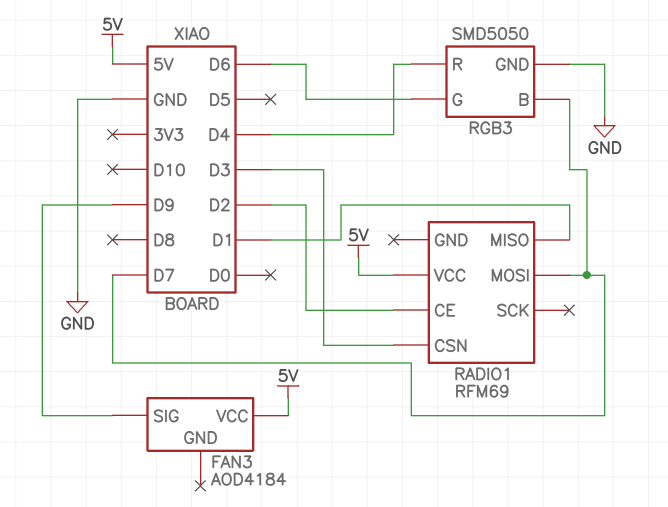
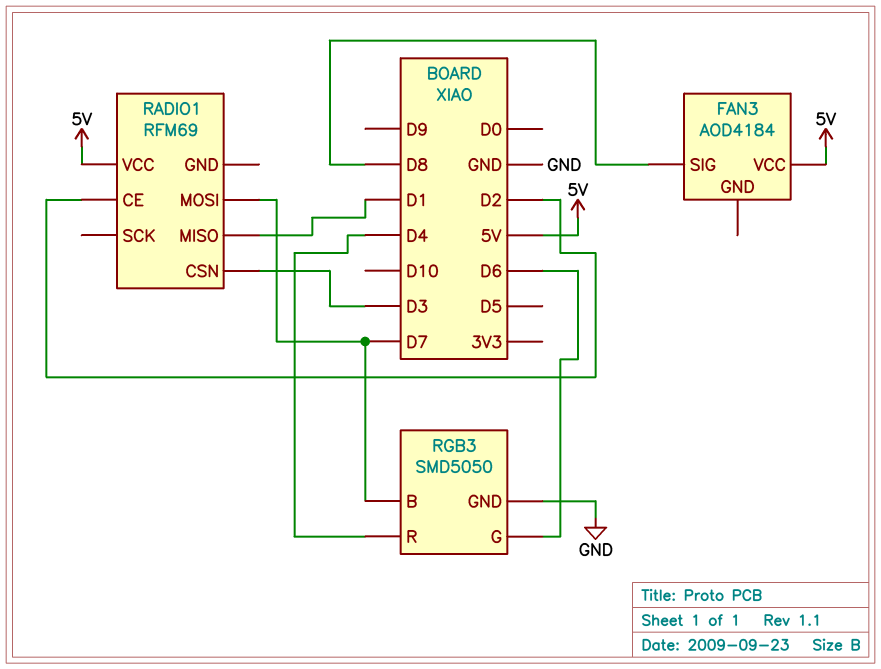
FAN3 pin SIG: D9 -> D8

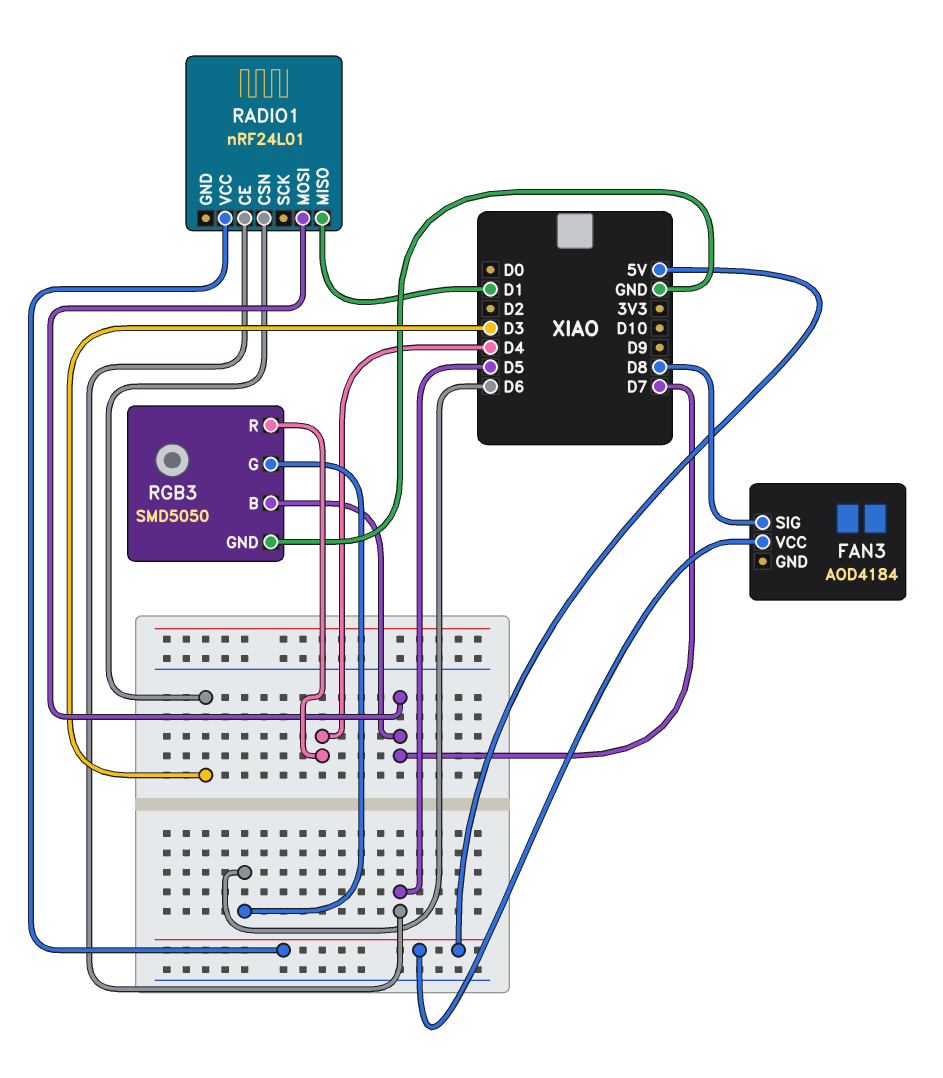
RADIO1: RFM69 -> nRF24L01
RADIO1 pin CE: D2 -> D5

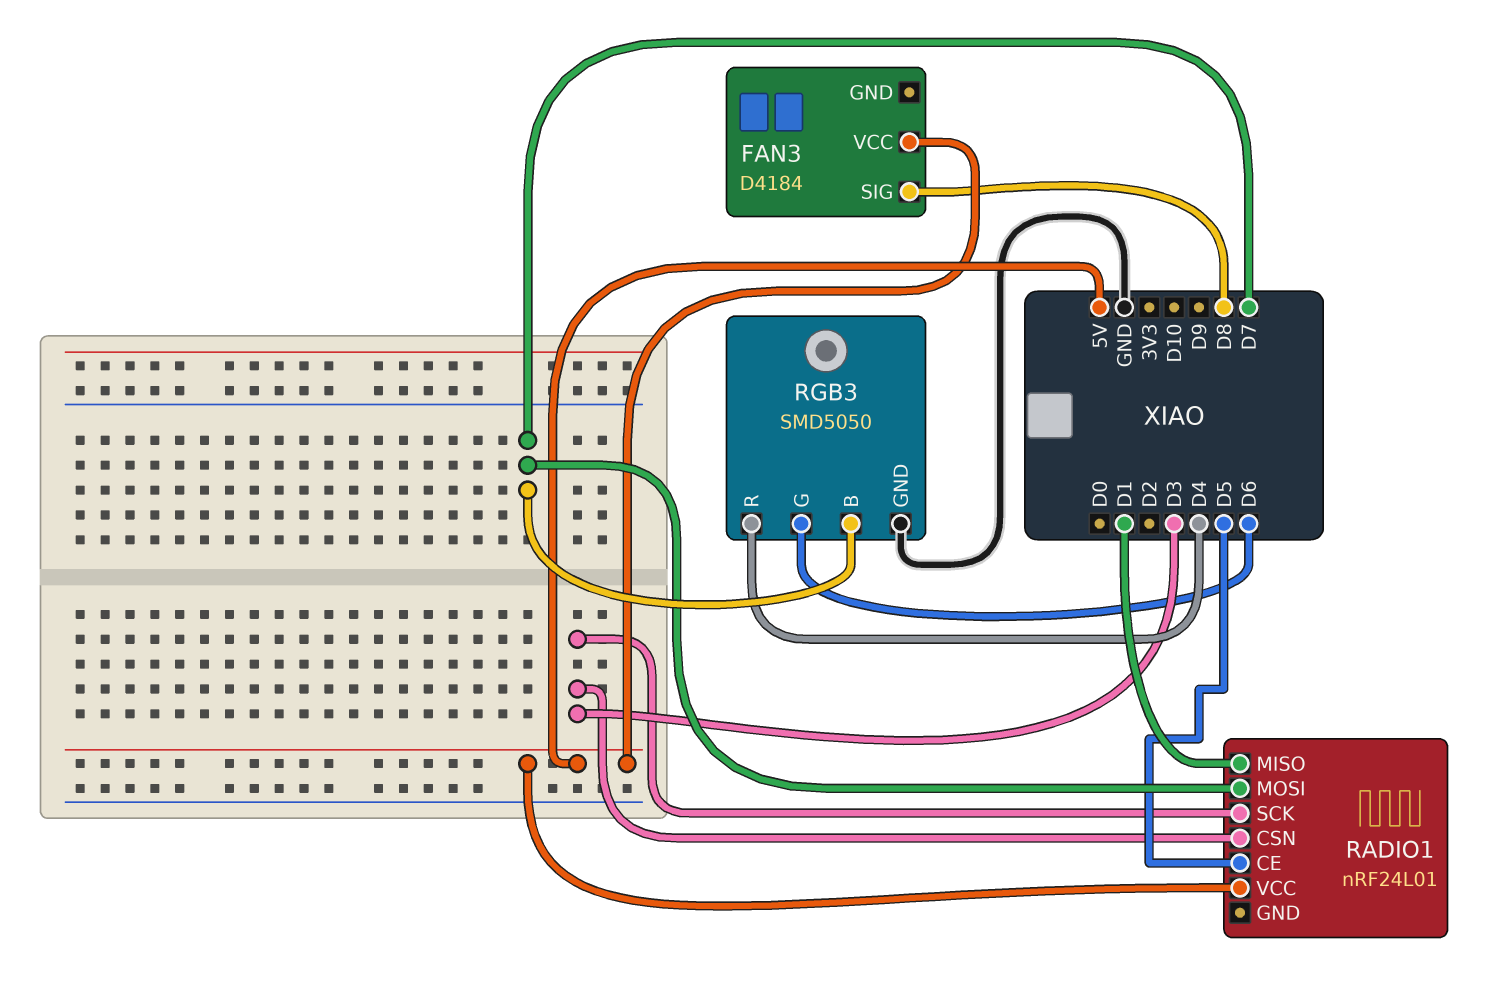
FAN3: AOD4184 -> D4184
RADIO1 pin SCK: none -> D3

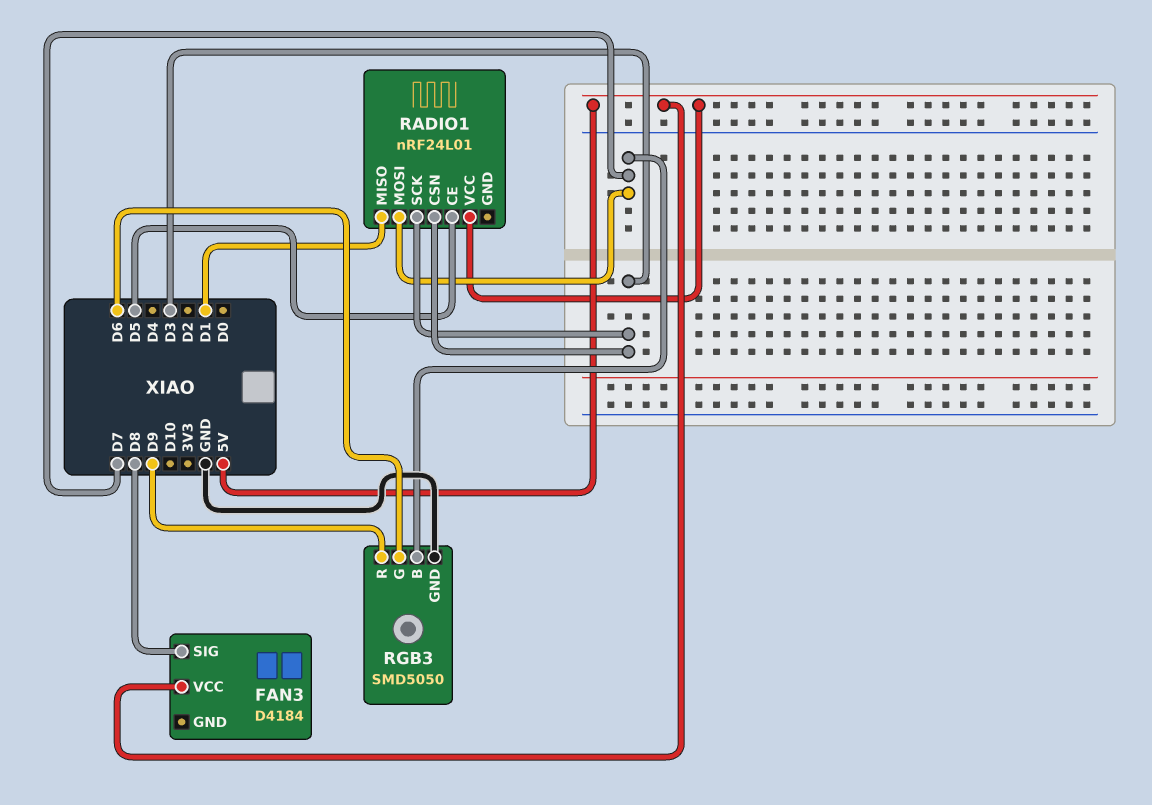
RGB3 pin R: D4 -> D9

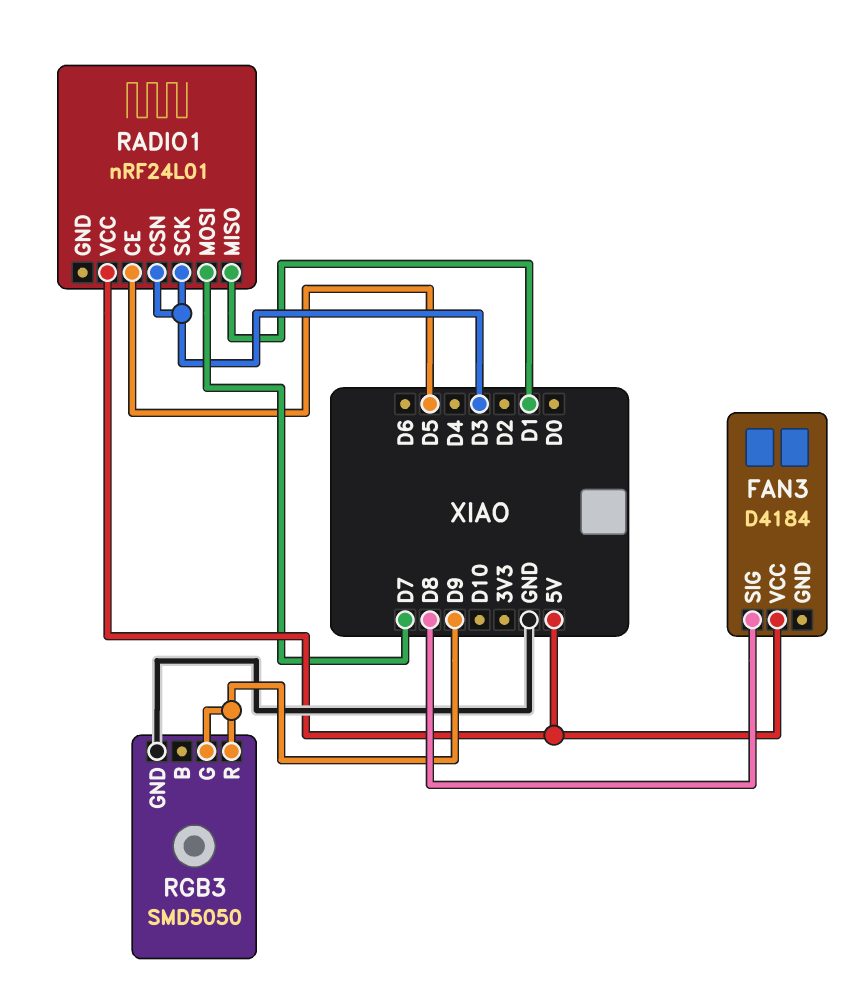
RGB3 pin B: D7 -> none
RGB3 pin G: D6 -> D9

